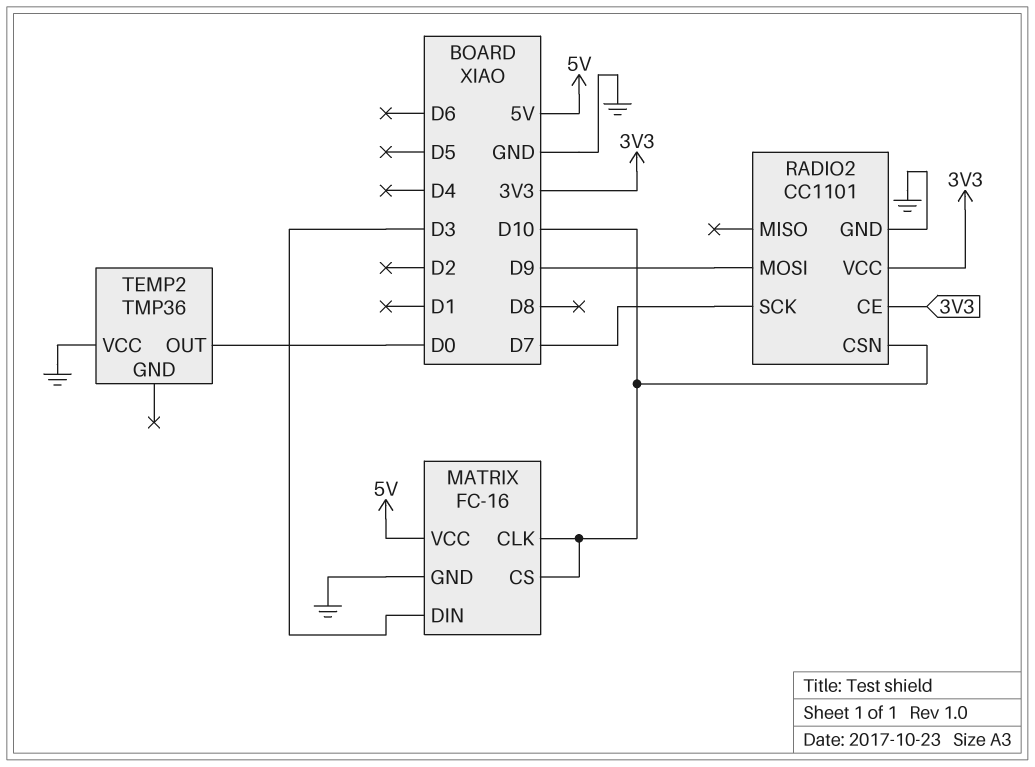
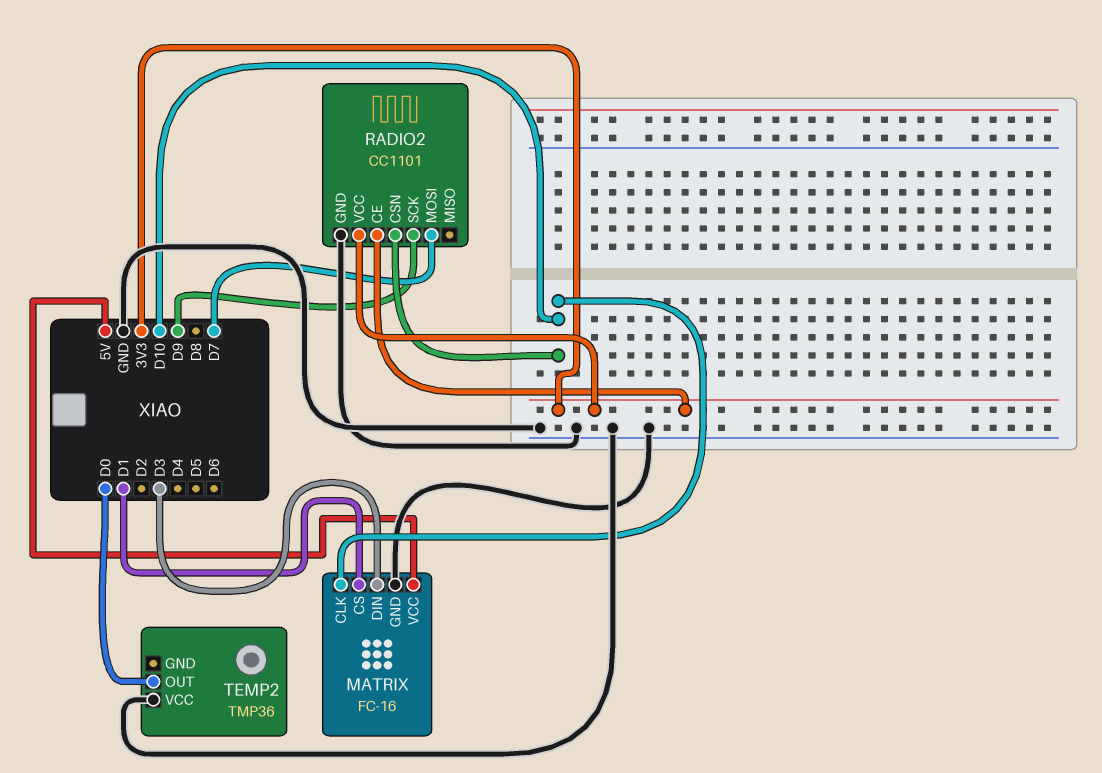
MATRIX pin CS: D10 -> D1
RADIO2 pin MOSI: D9 -> D7
RADIO2 pin SCK: D7 -> D9

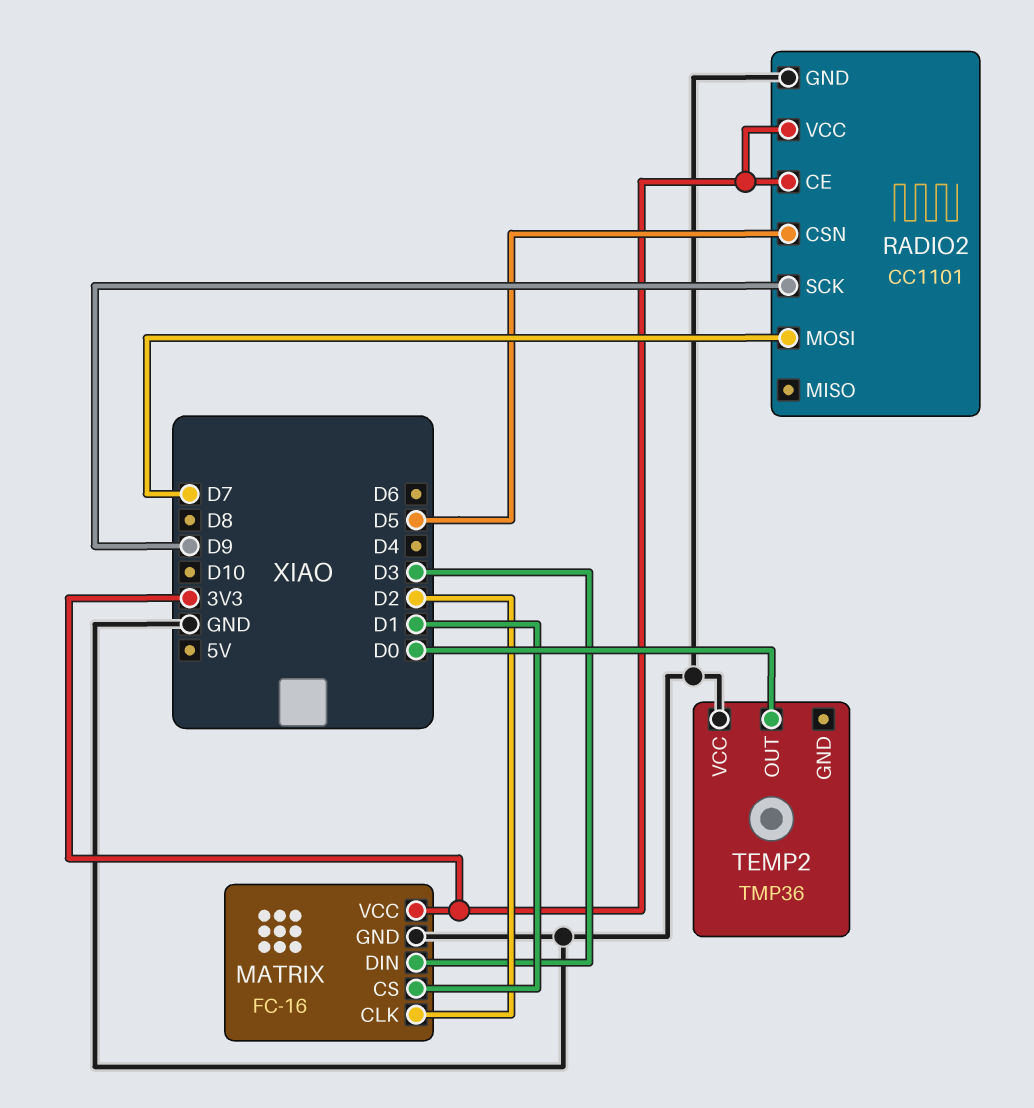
MATRIX pin CLK: D10 -> D2
MATRIX pin VCC: 5V -> 3V3
RADIO2 pin CSN: D10 -> D5

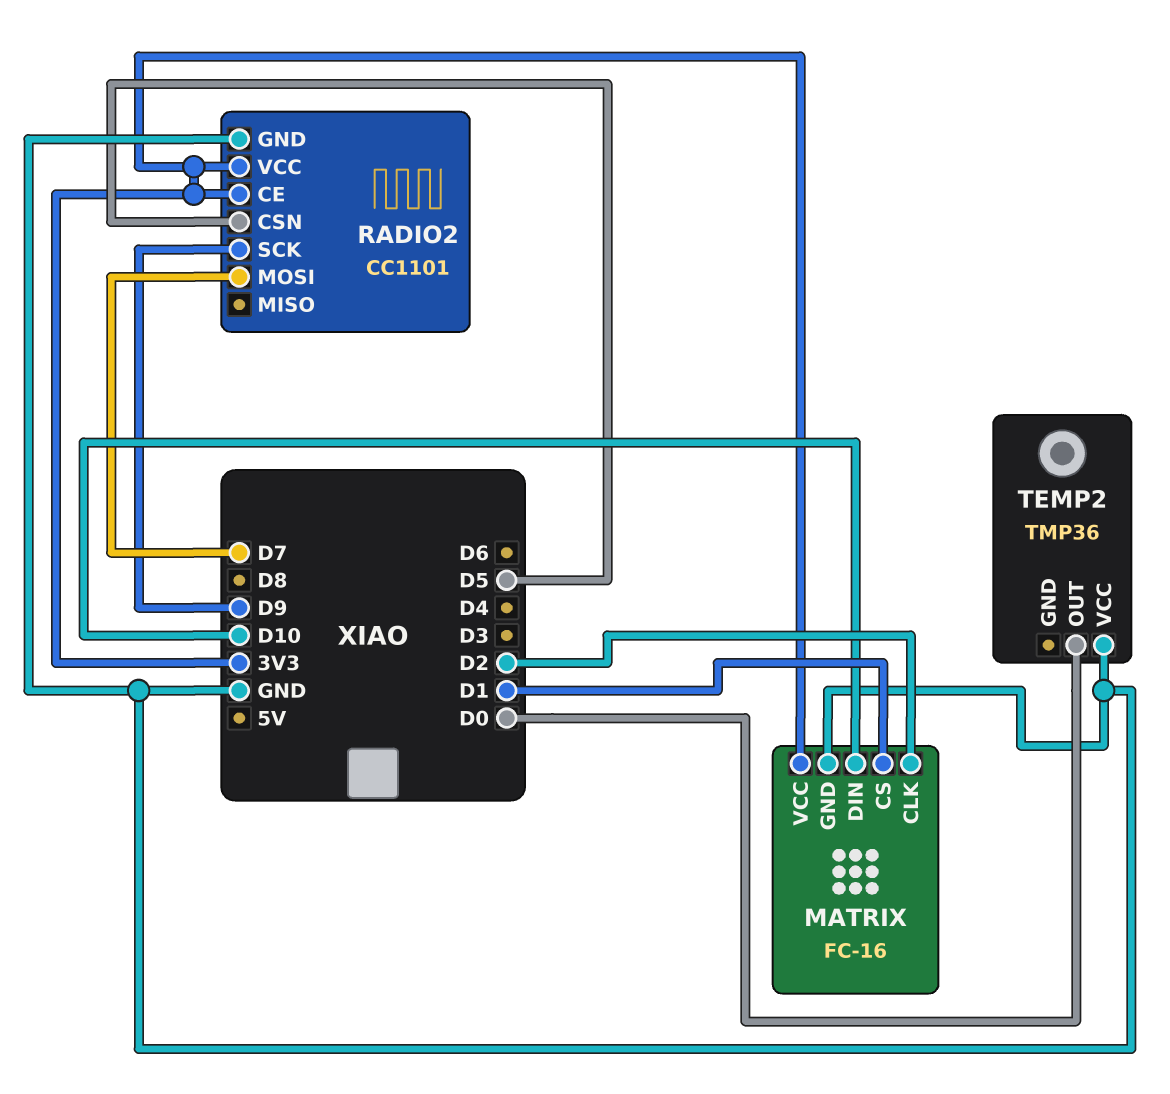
MATRIX pin DIN: D3 -> D10

